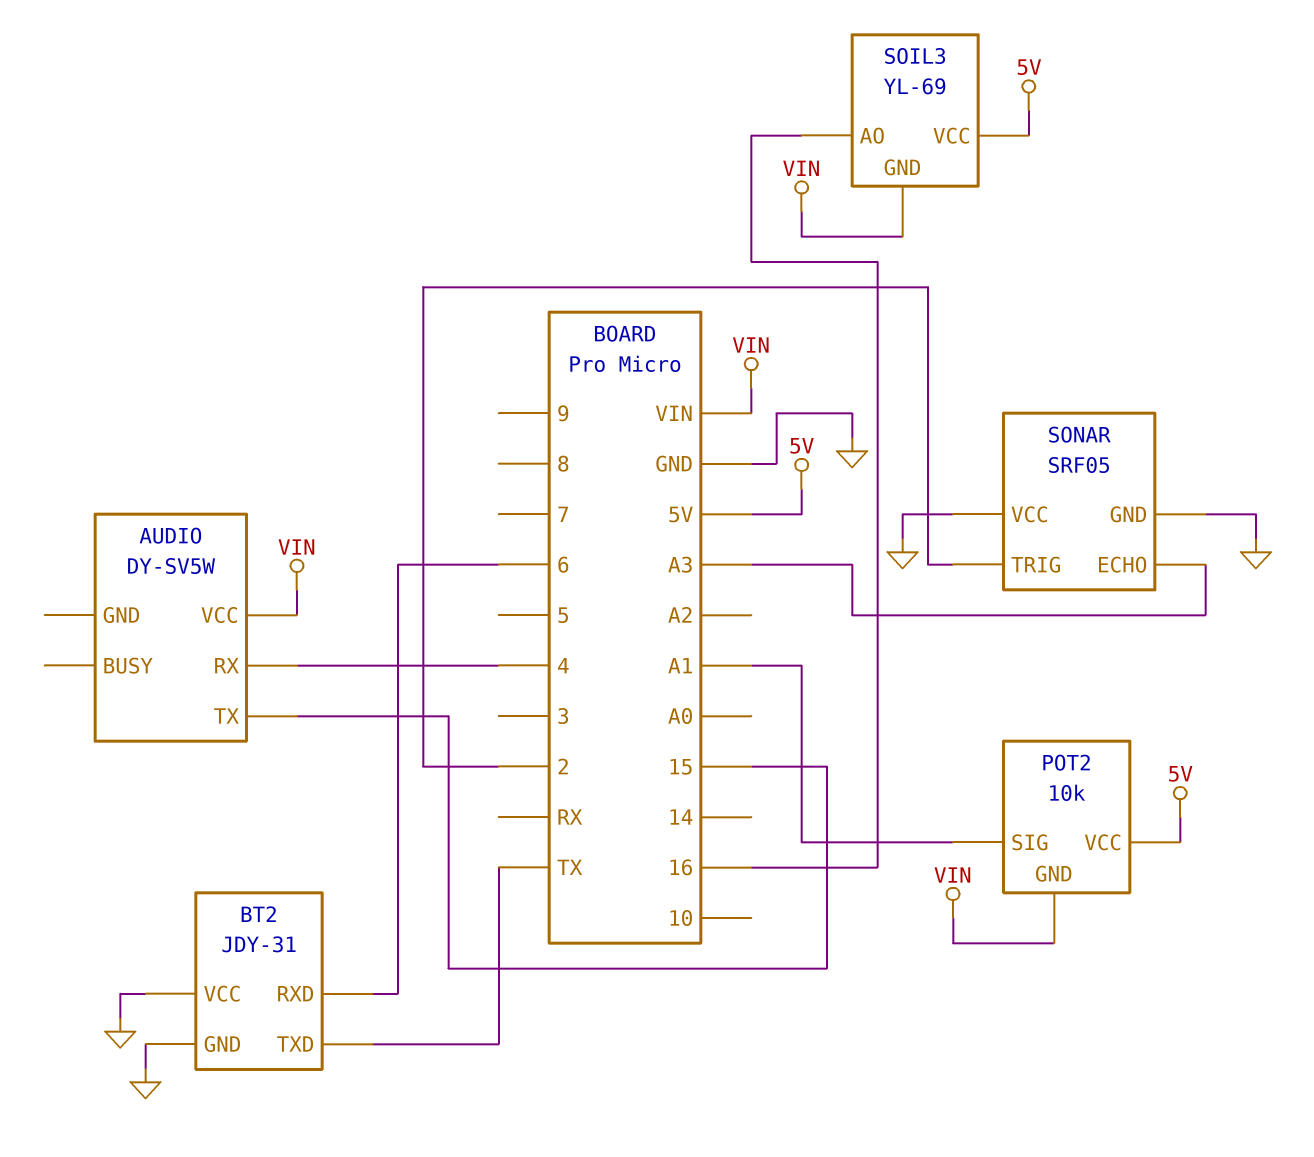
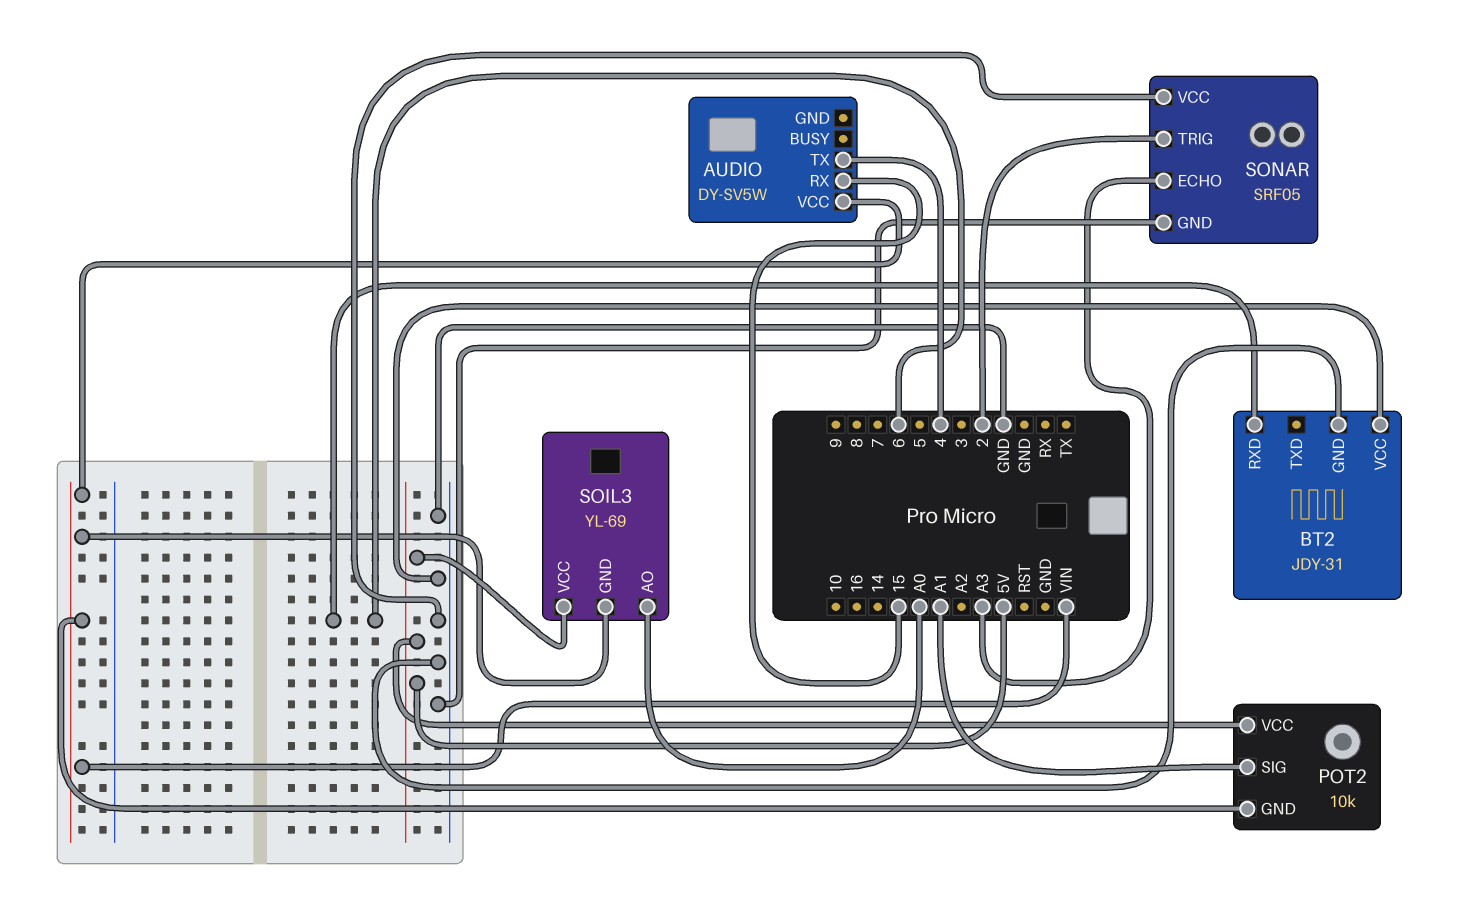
AUDIO pin RX: 4 -> 15
AUDIO pin TX: 15 -> 4
BT2 pin TXD: TX -> none
SOIL3 pin AO: 16 -> A0

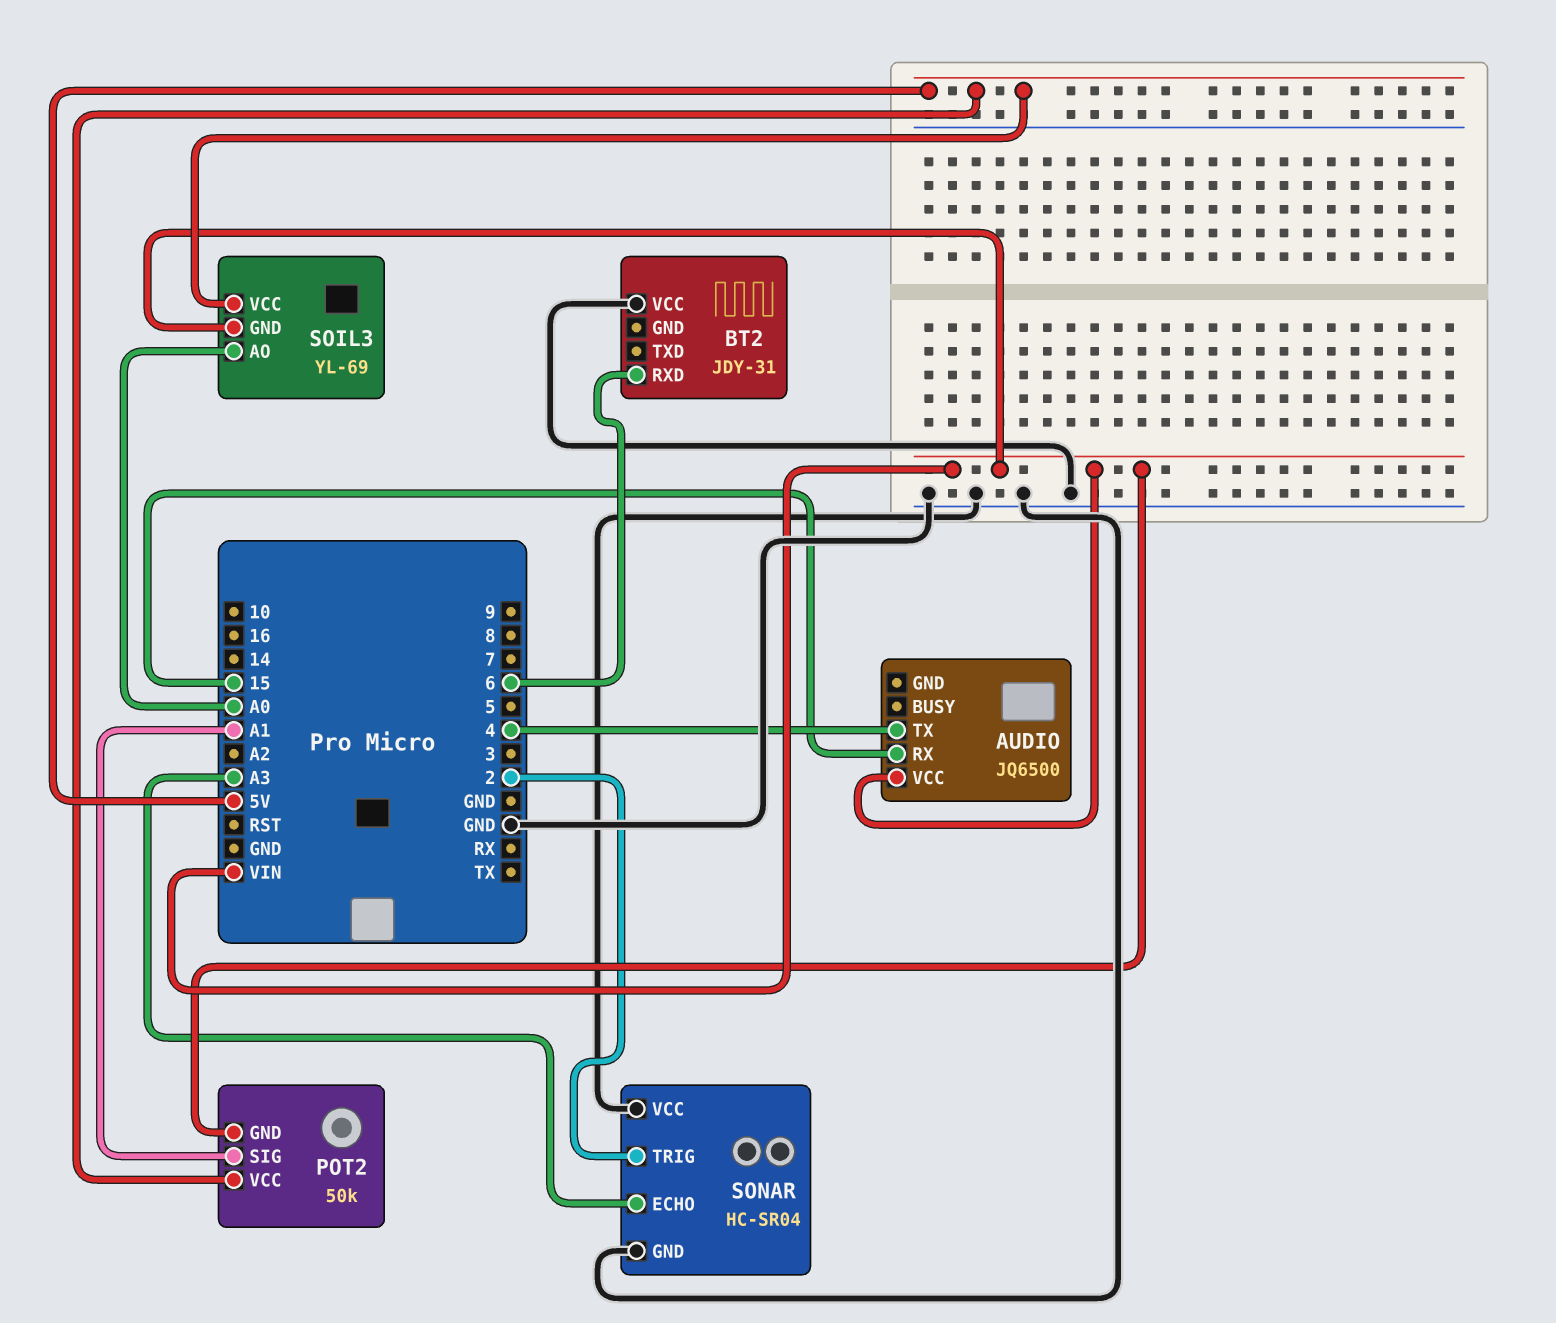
AUDIO: DY-SV5W -> JQ6500
BT2 pin GND: GND -> none
POT2: 10k -> 50k
SONAR: SRF05 -> HC-SR04

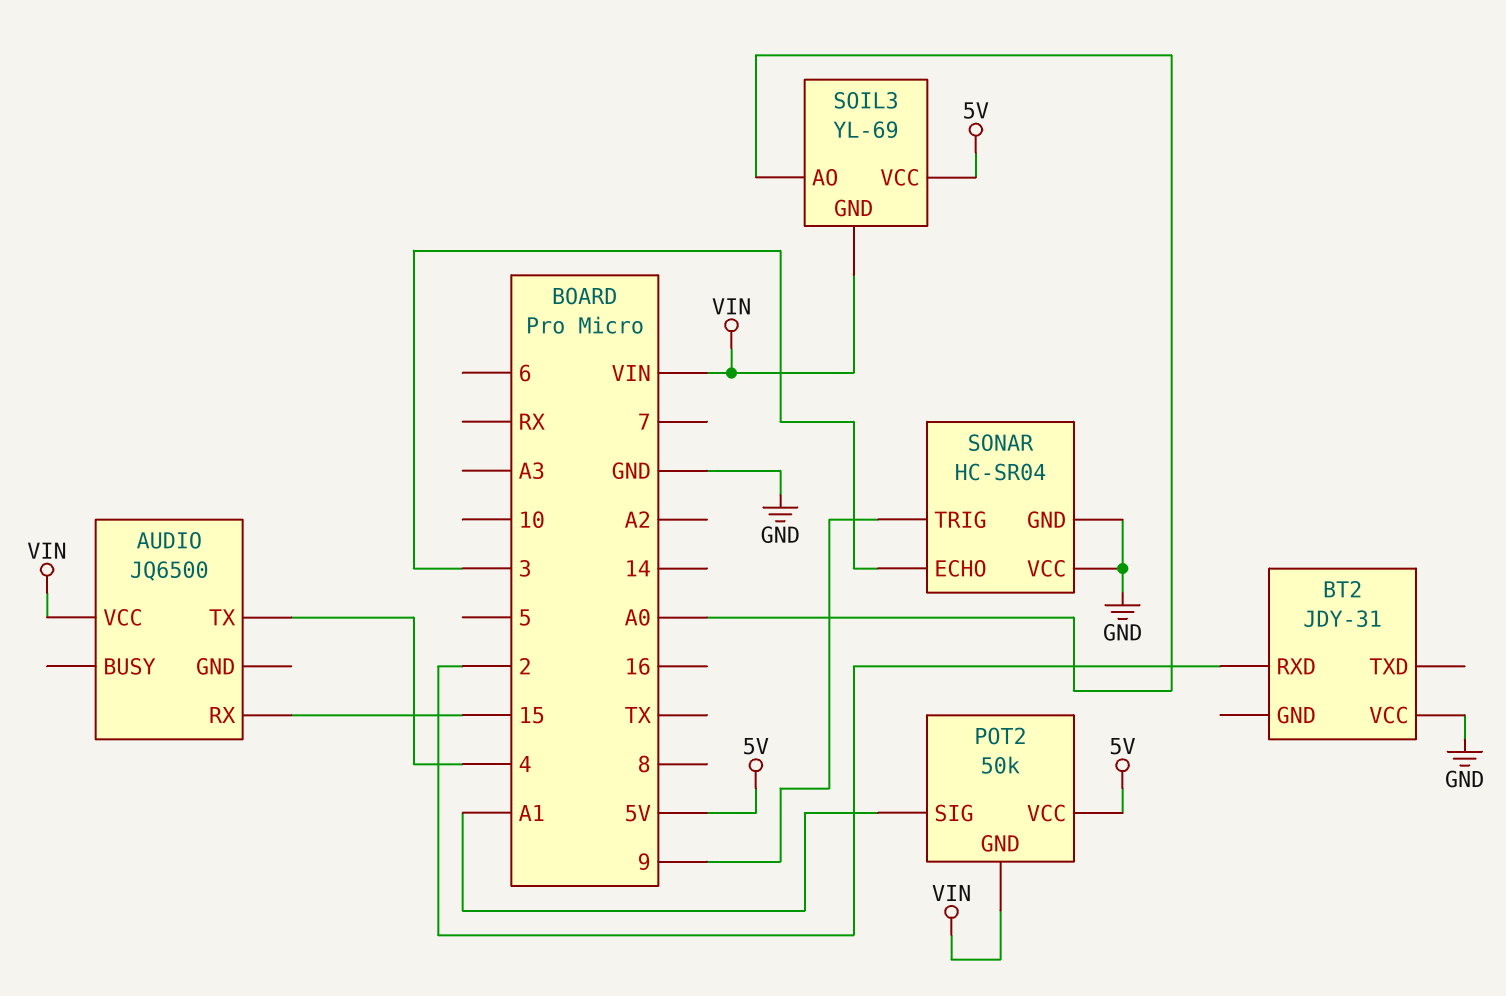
BT2 pin RXD: 6 -> 2
SONAR pin ECHO: A3 -> 3
SONAR pin TRIG: 2 -> 9

